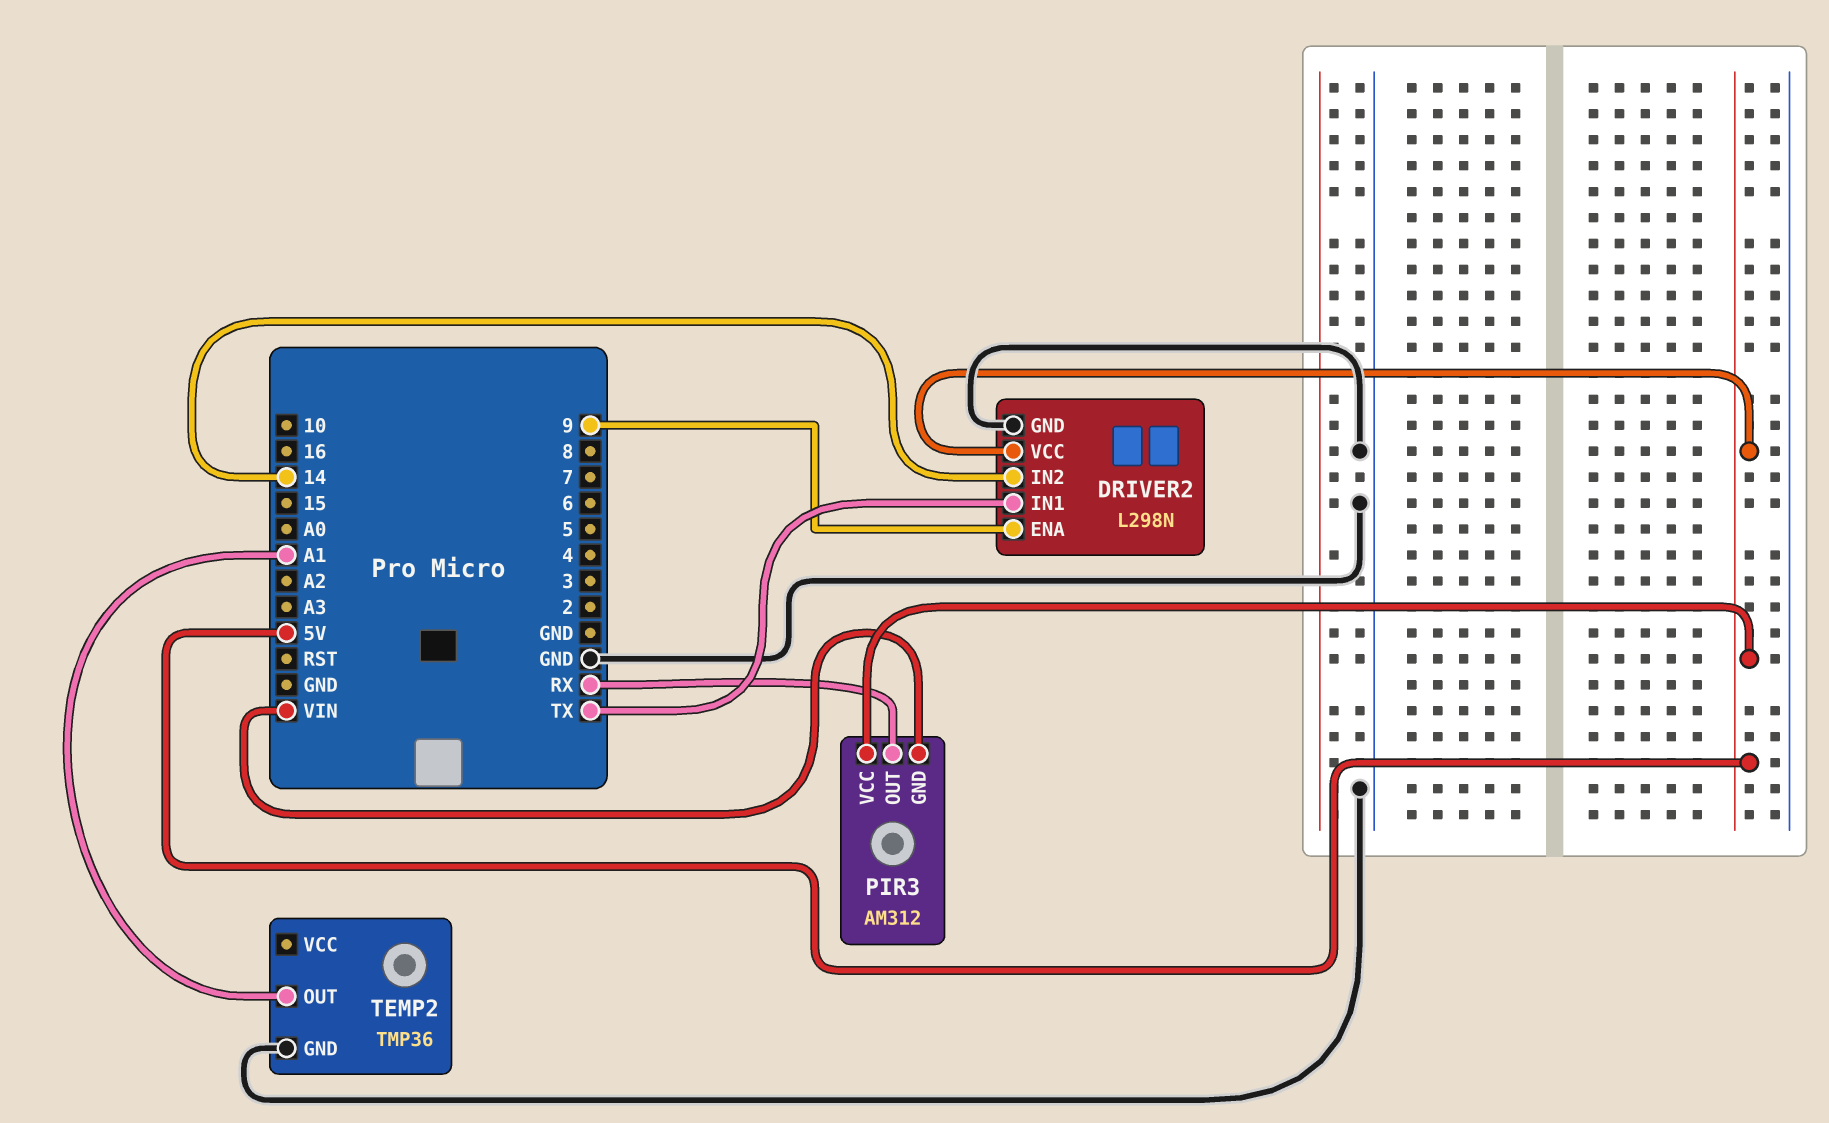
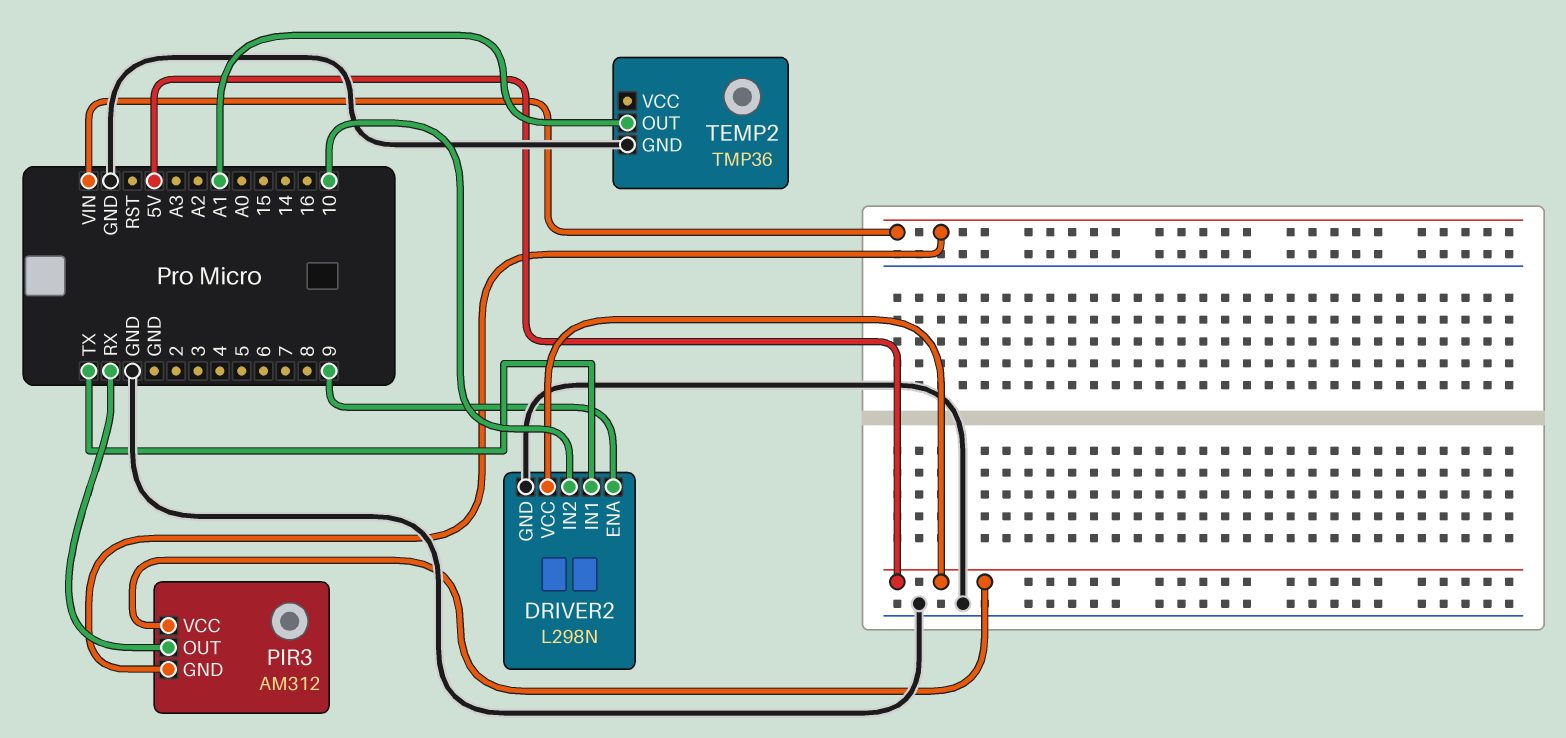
DRIVER2 pin IN2: 14 -> 10

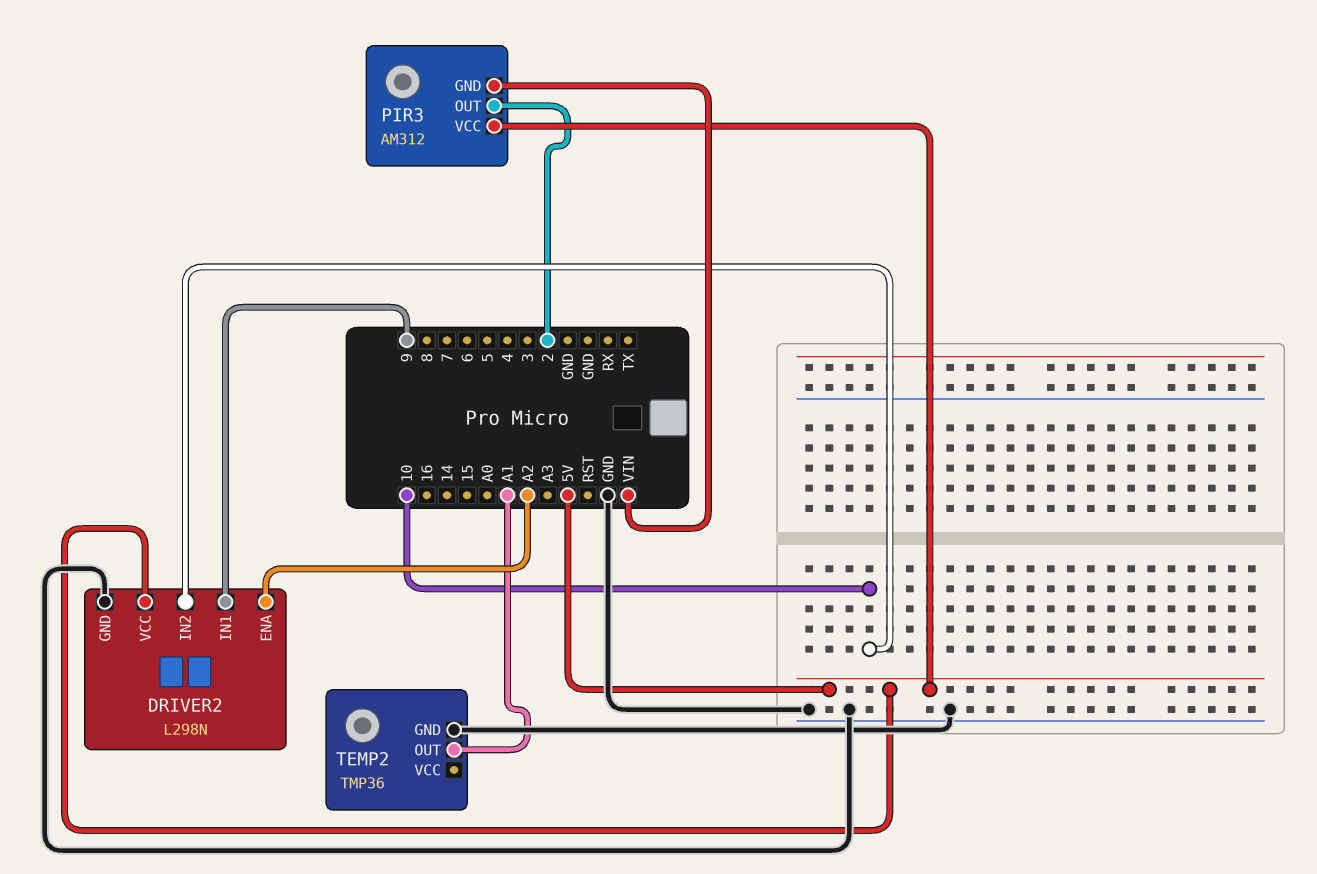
DRIVER2 pin ENA: 9 -> A2
DRIVER2 pin IN1: TX -> 9
PIR3 pin OUT: RX -> 2

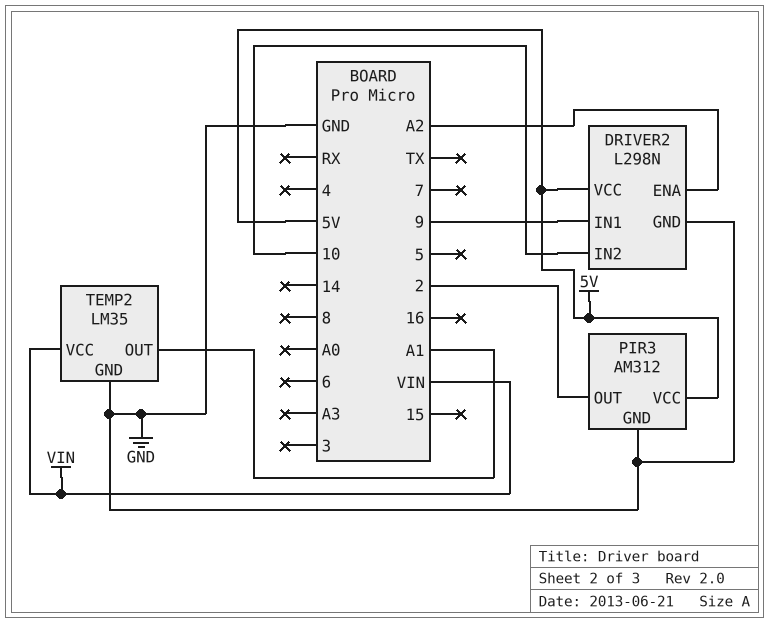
PIR3 pin GND: VIN -> GND
TEMP2: TMP36 -> LM35
TEMP2 pin VCC: none -> VIN

